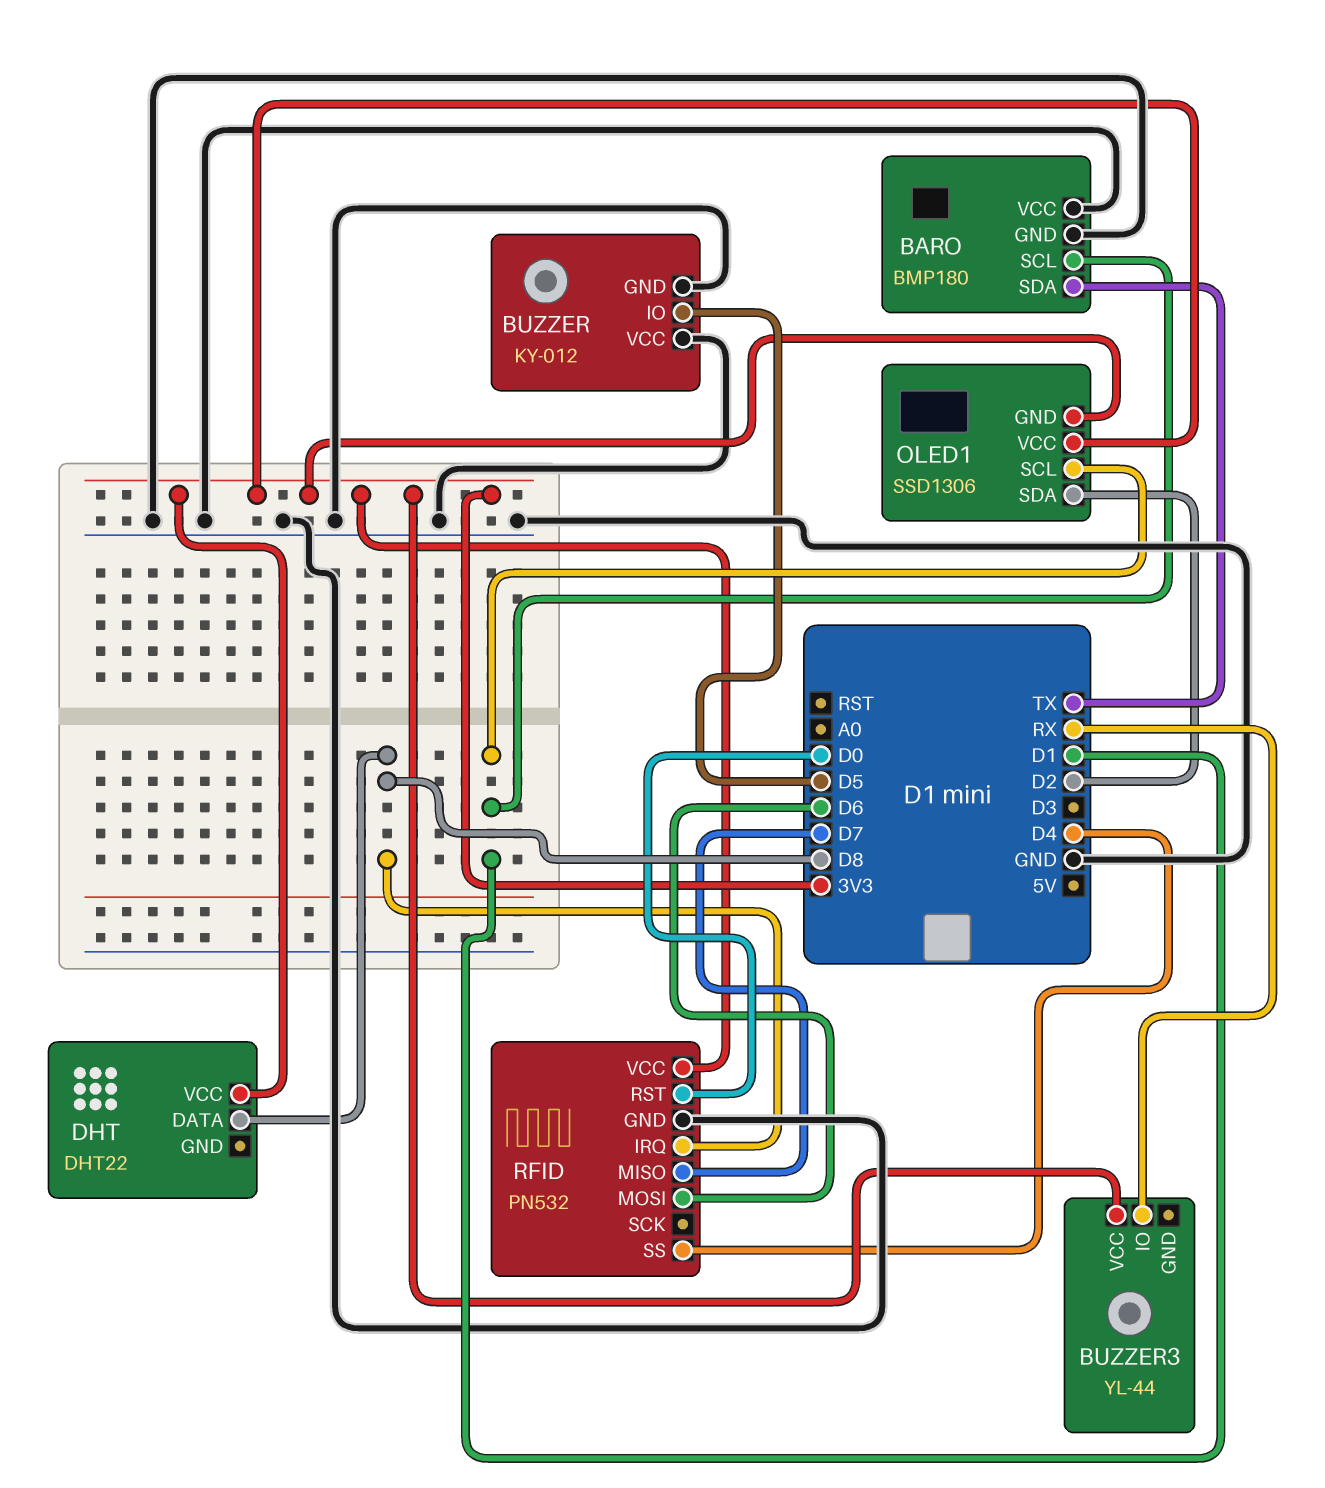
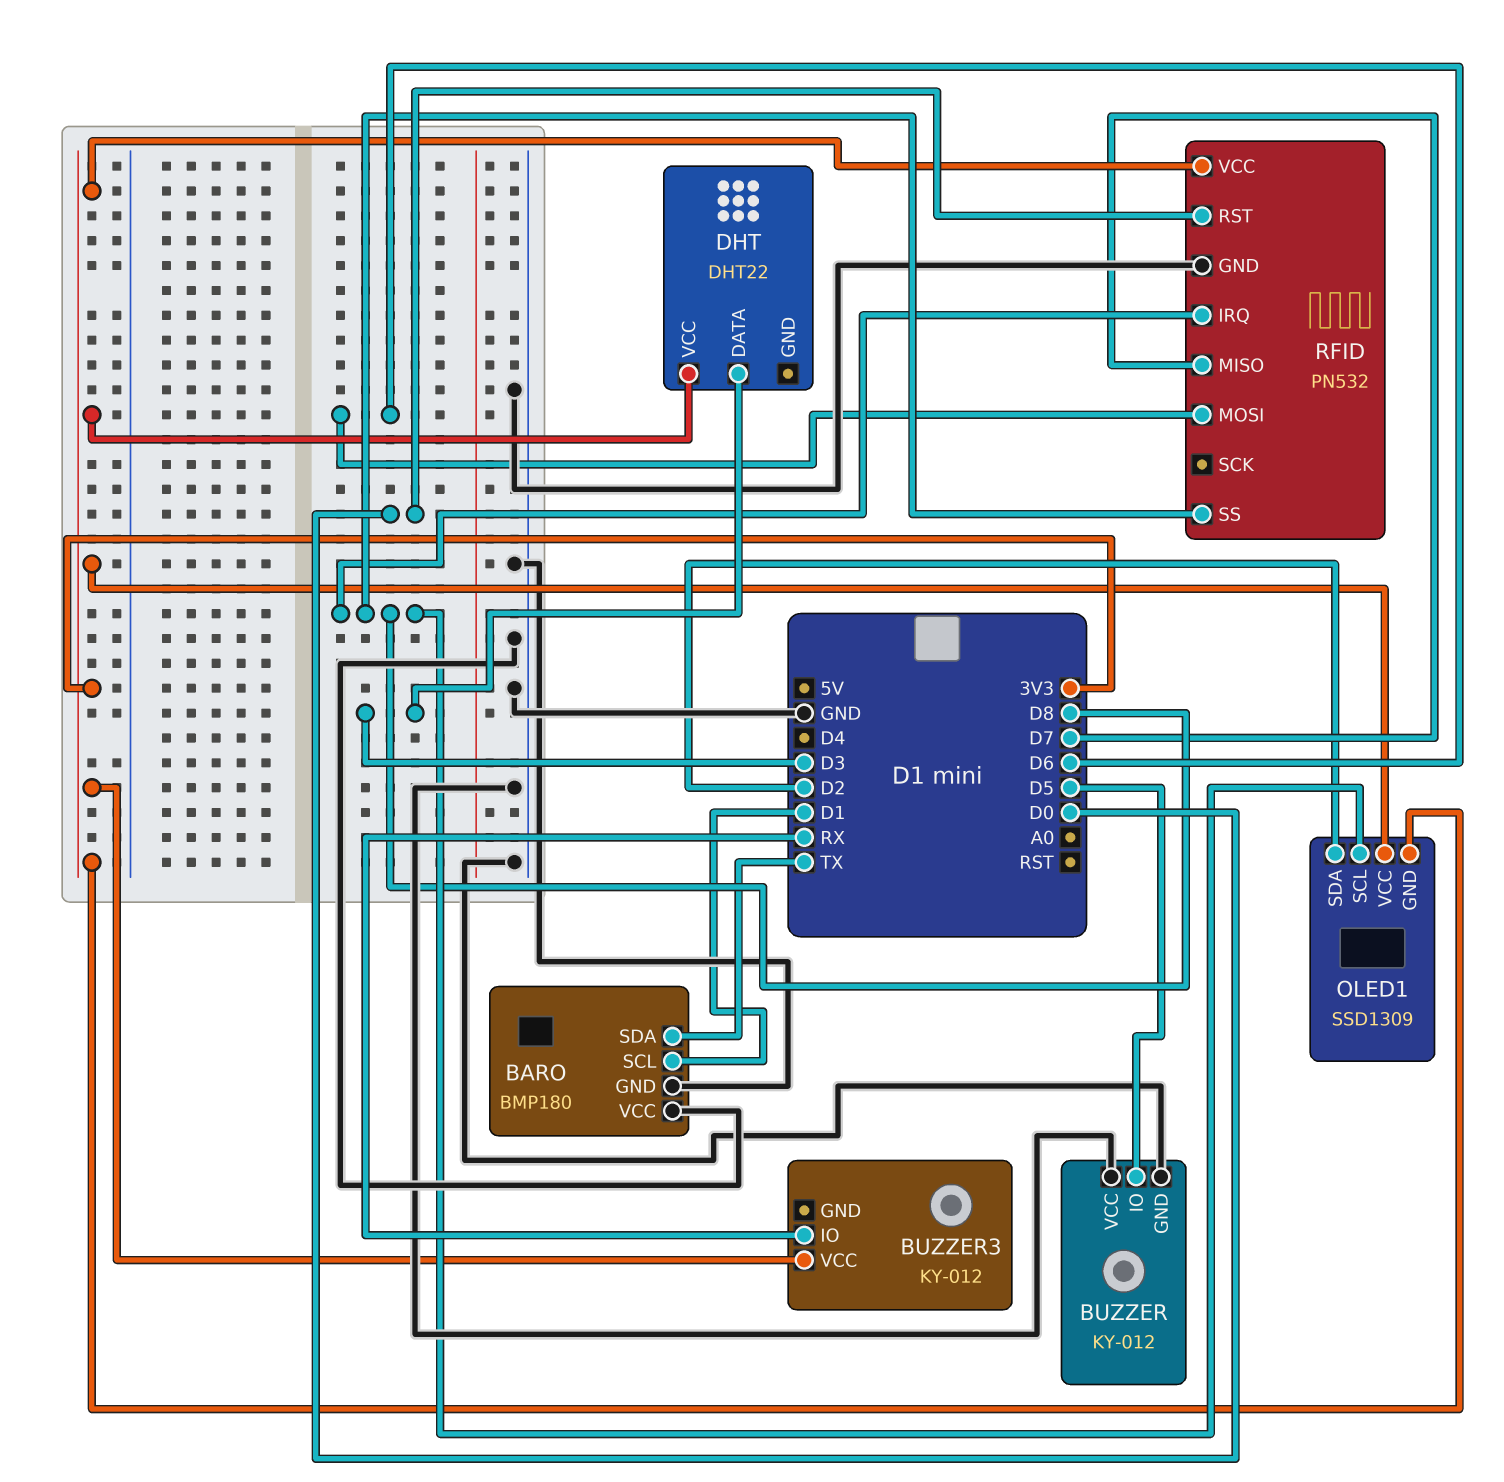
BUZZER3: YL-44 -> KY-012
DHT pin DATA: D8 -> D3
OLED1: SSD1306 -> SSD1309
OLED1 pin SCL: D1 -> D8
RFID pin SS: D4 -> D8

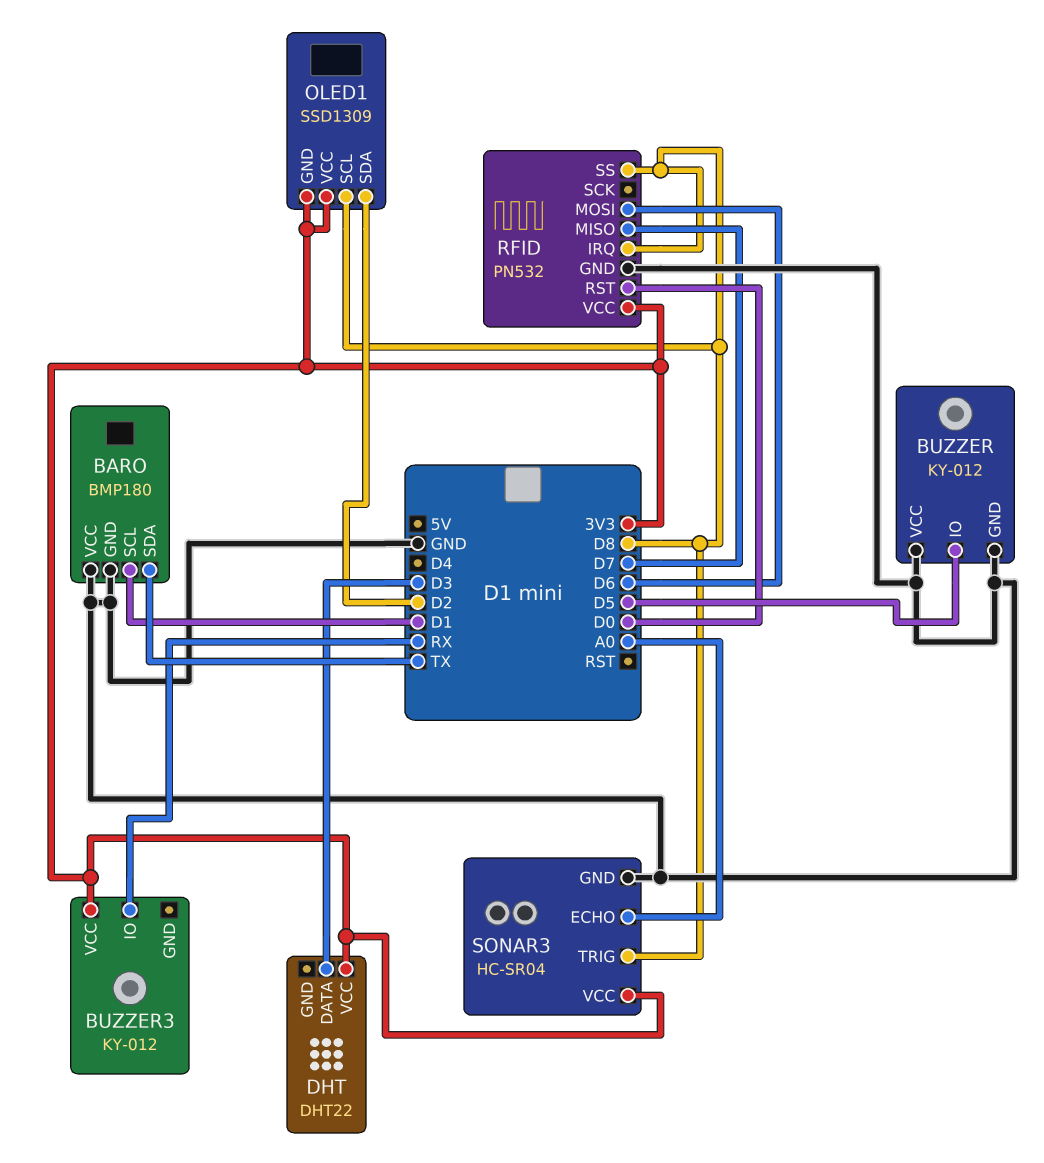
SONAR3: none -> HC-SR04
SONAR3 pin ECHO: none -> A0
SONAR3 pin GND: none -> GND
SONAR3 pin TRIG: none -> D8
SONAR3 pin VCC: none -> 3V3

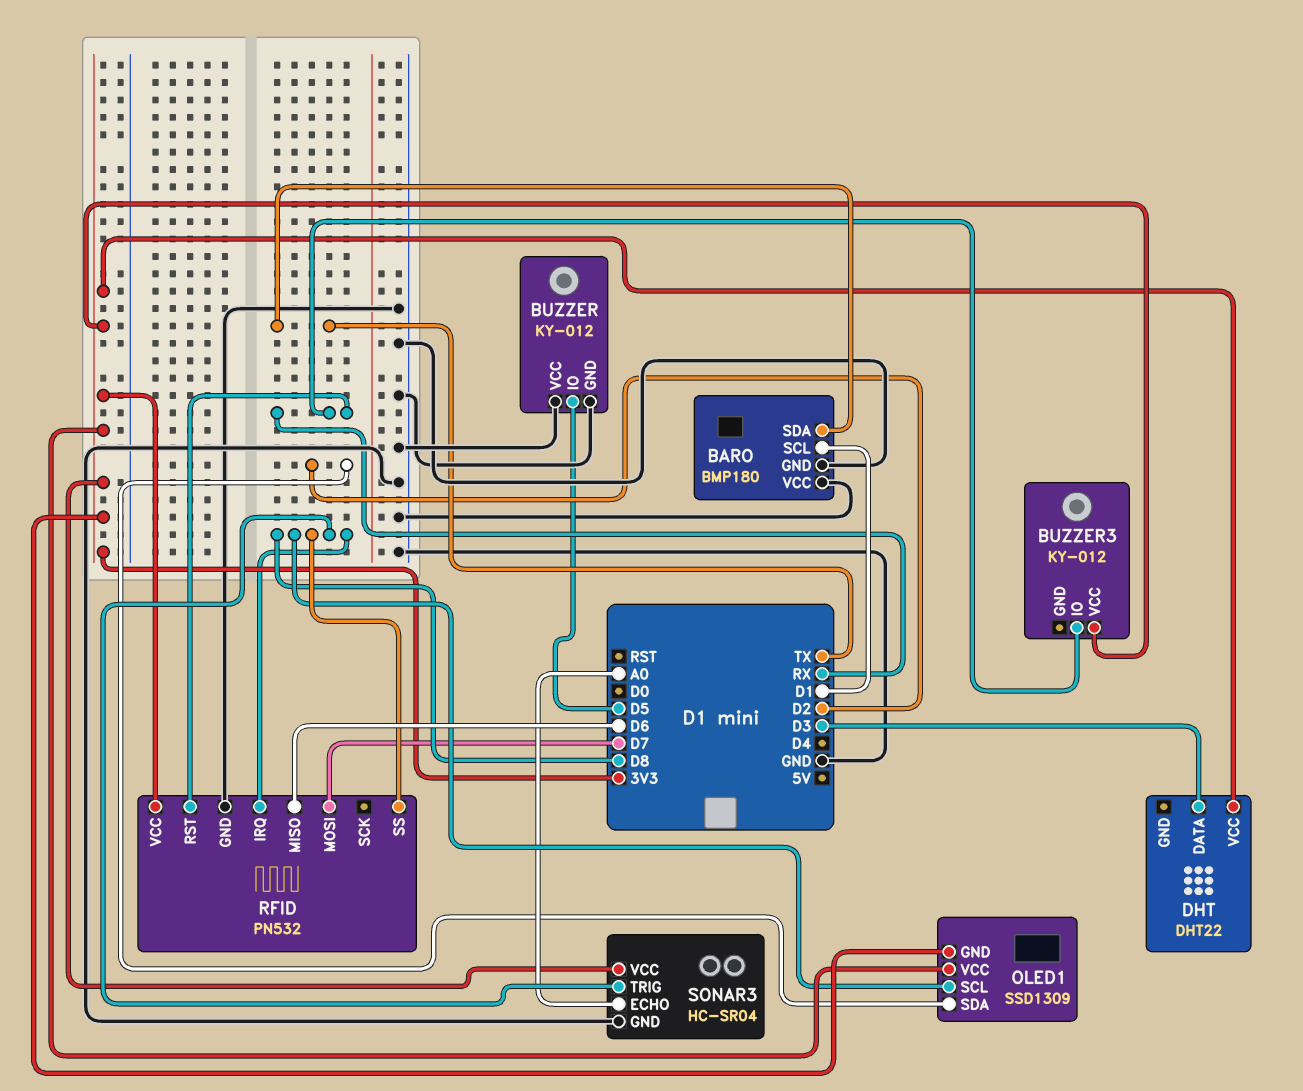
RFID pin MISO: D7 -> D6
RFID pin MOSI: D6 -> D7
RFID pin RST: D0 -> RX

